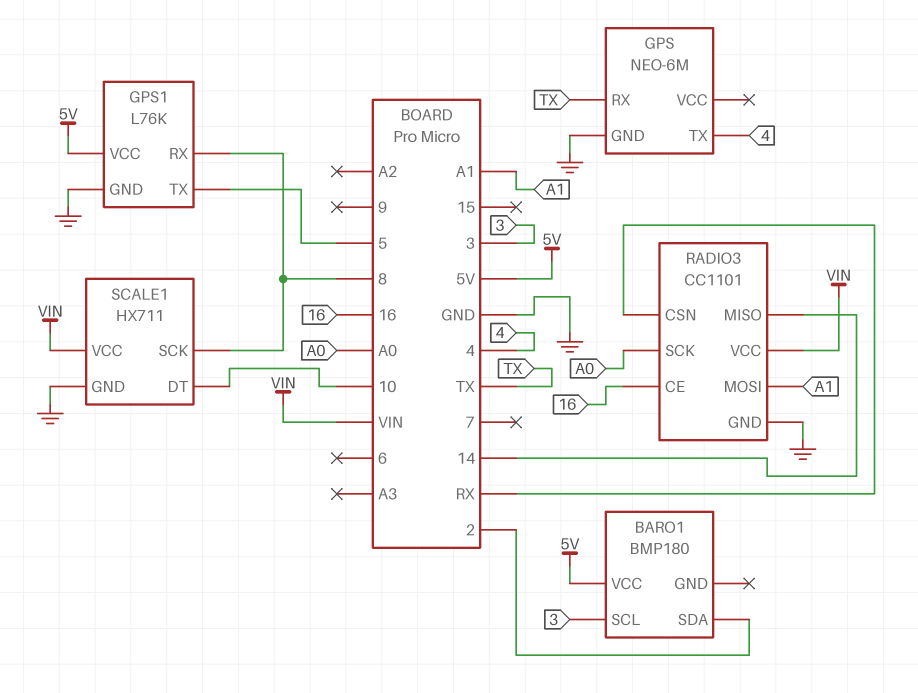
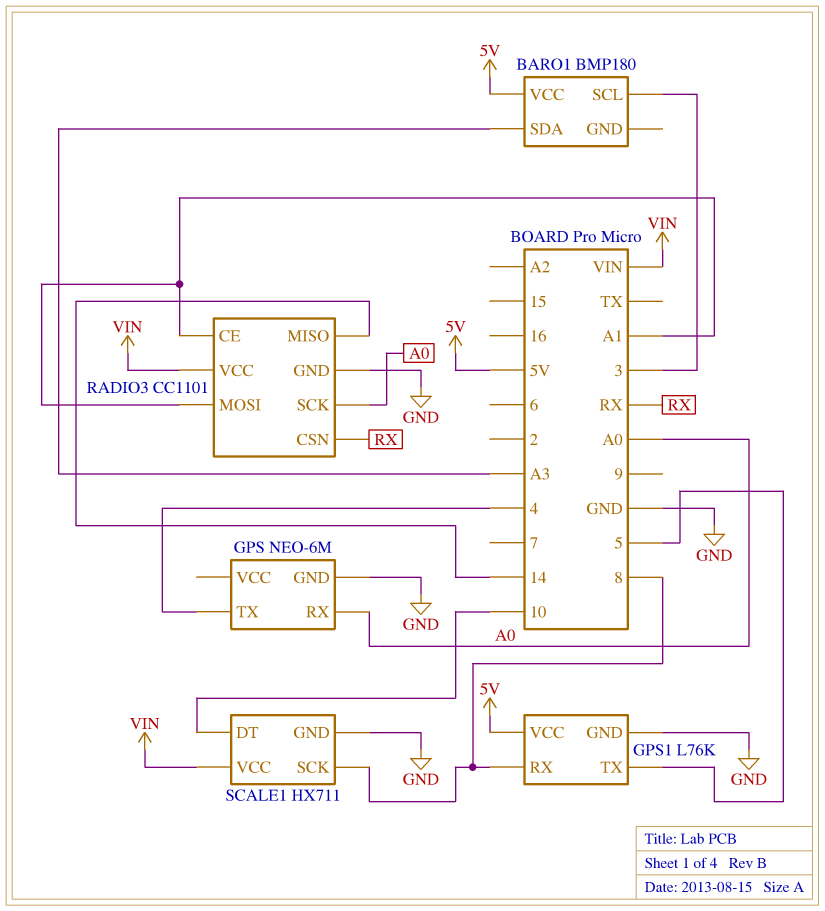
BARO1 pin SDA: 2 -> A3
GPS pin RX: TX -> A0
RADIO3 pin CE: 16 -> A1

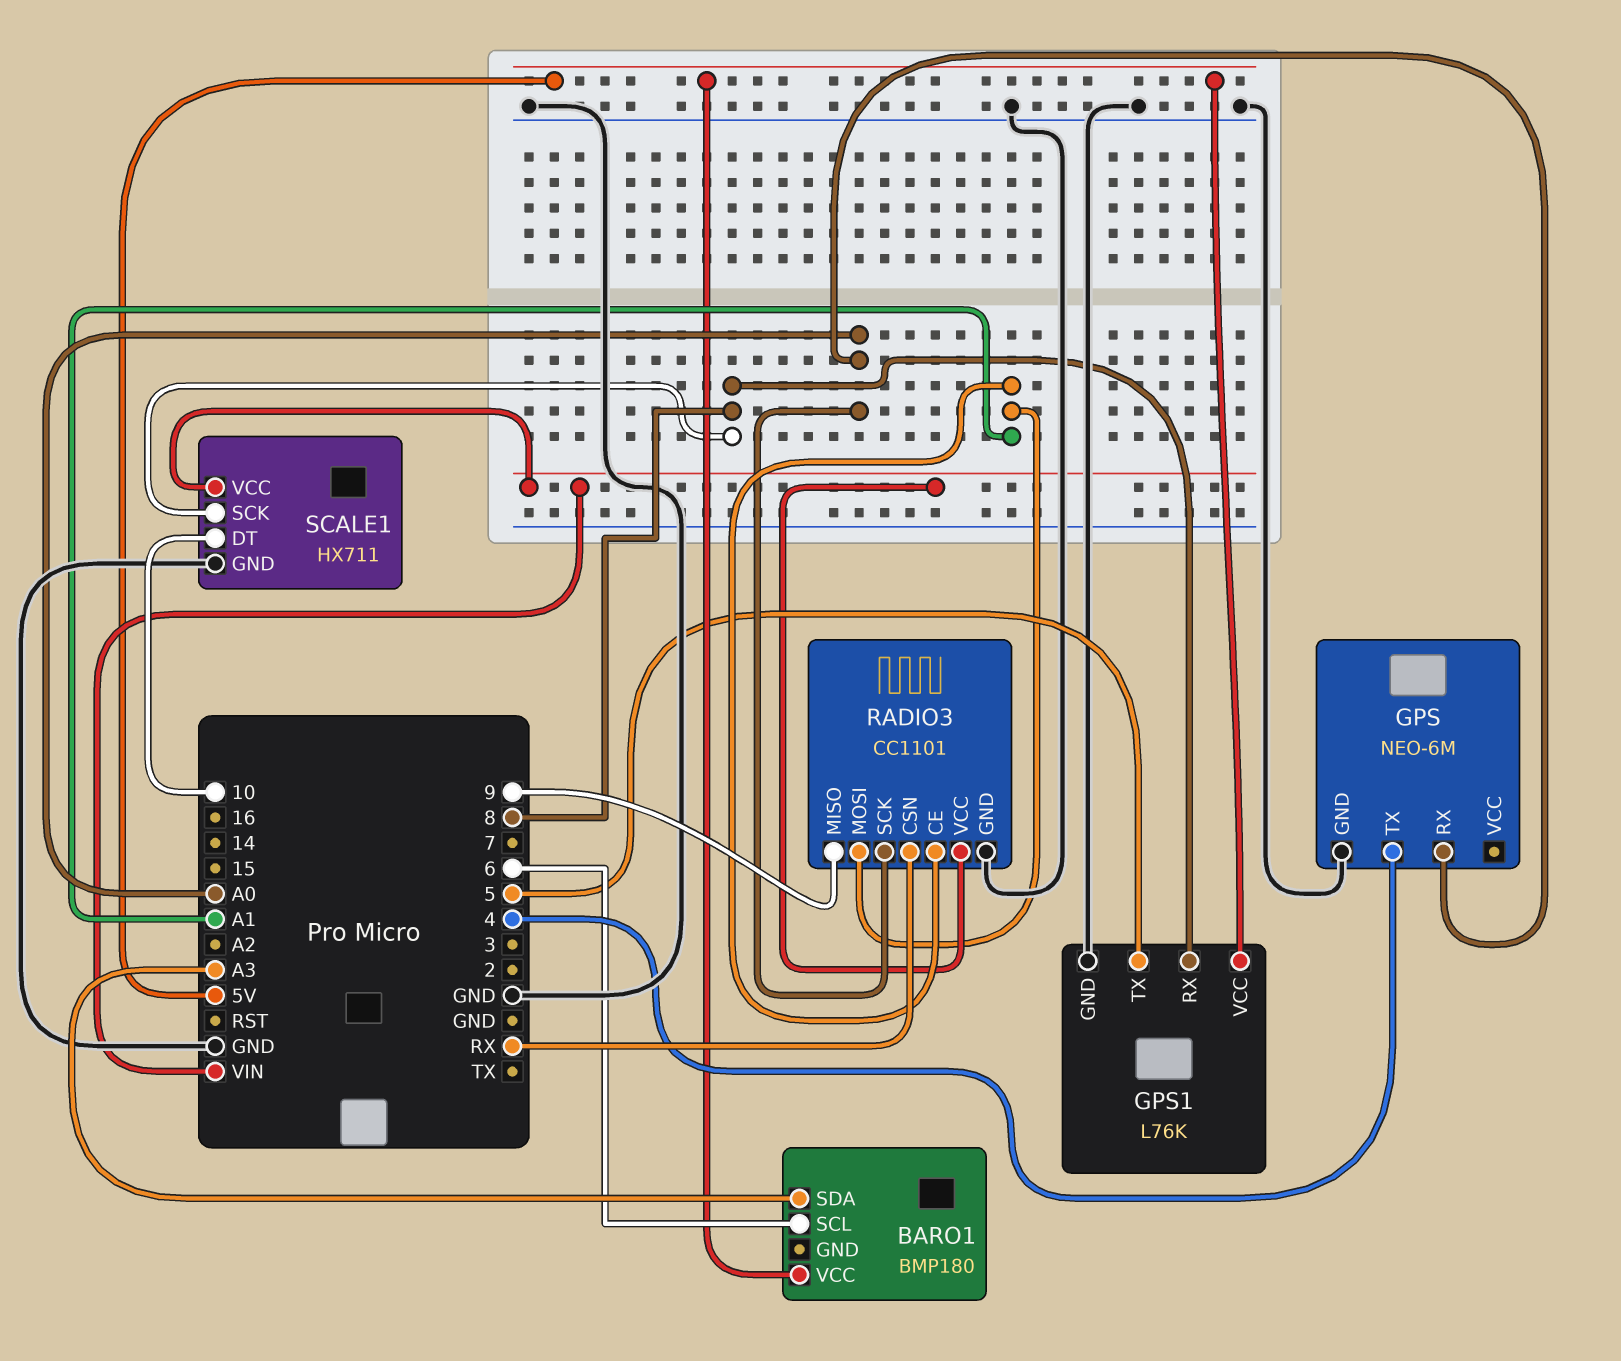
BARO1 pin SCL: 3 -> 6
RADIO3 pin MISO: 14 -> 9

